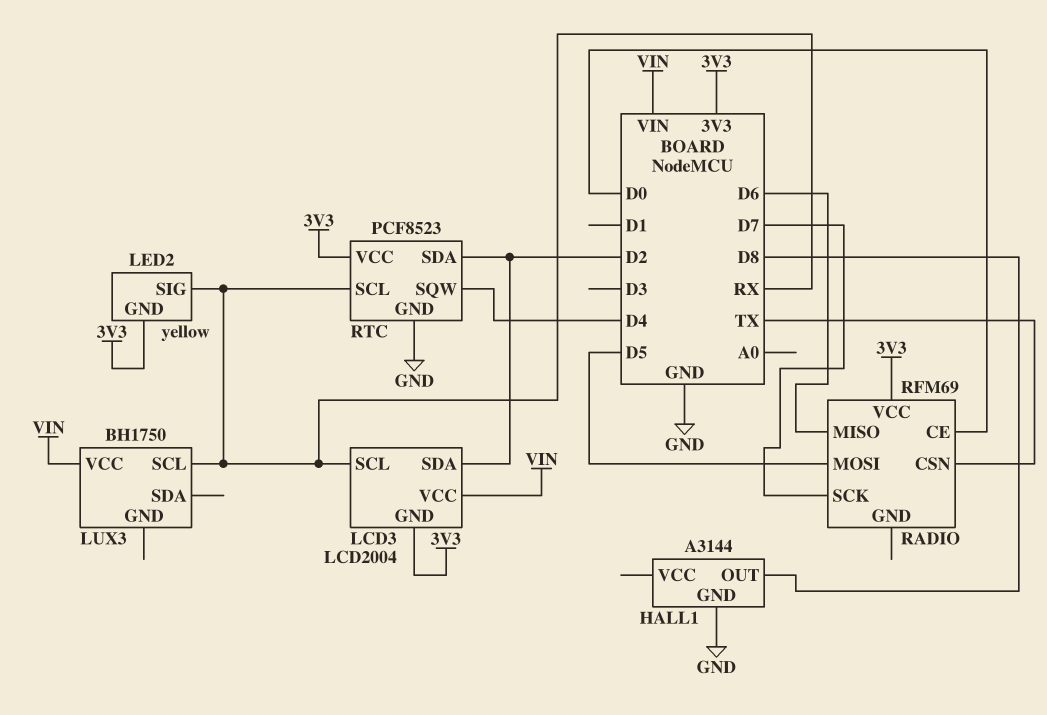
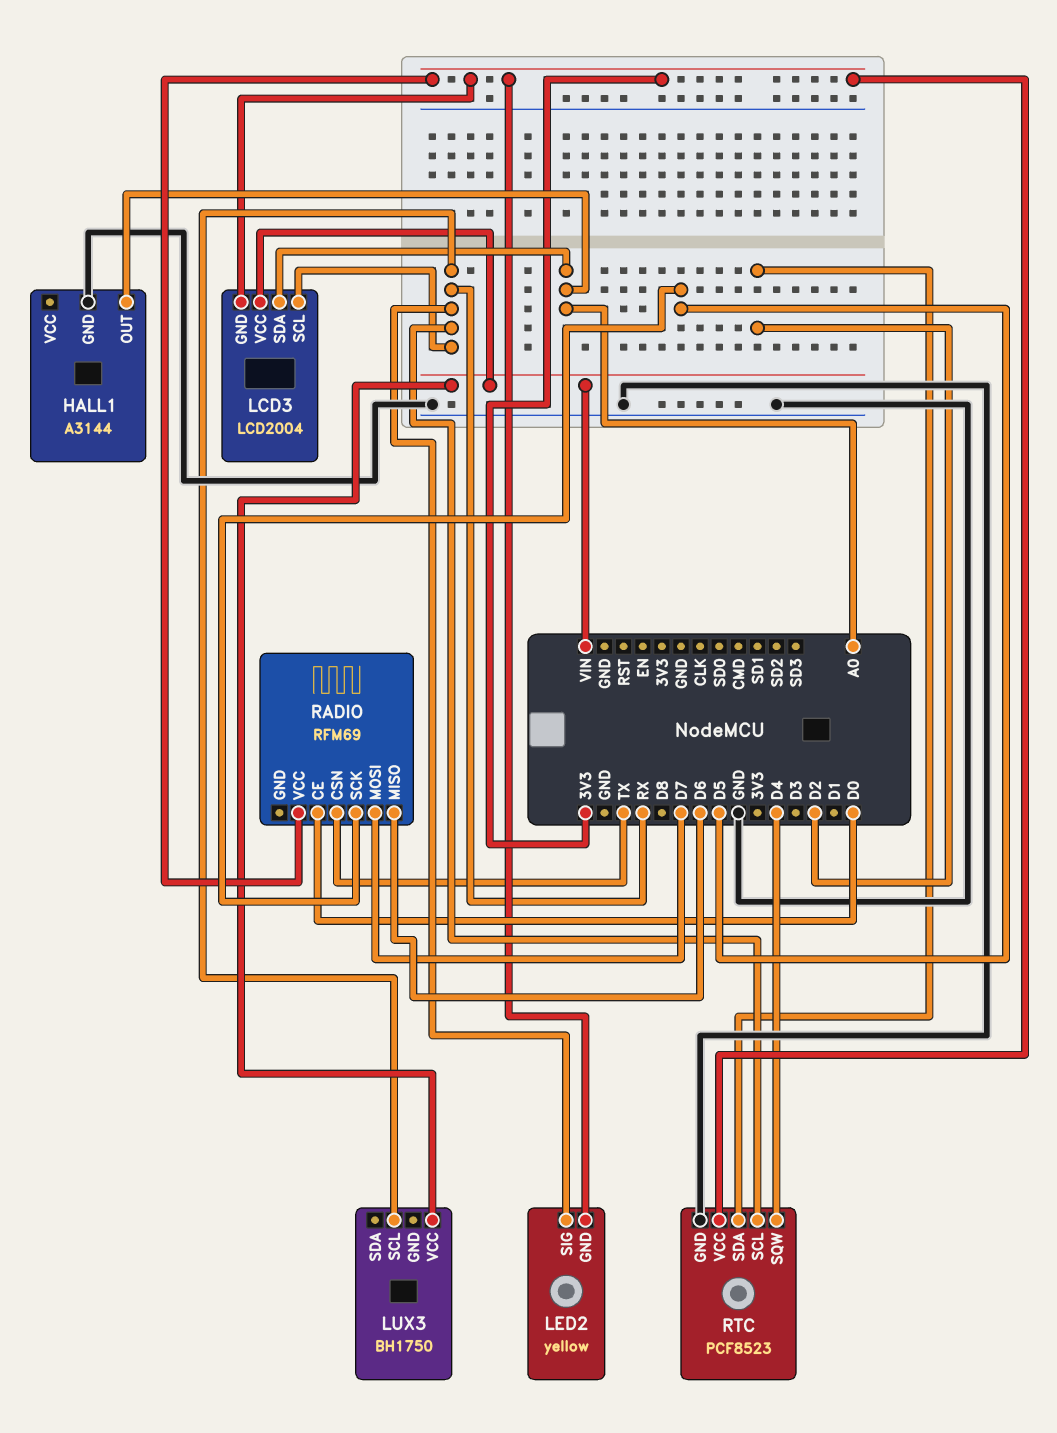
HALL1 pin OUT: D8 -> A0
LCD3 pin SDA: D2 -> A0
RADIO pin MOSI: D5 -> D7
RADIO pin SCK: D7 -> D5

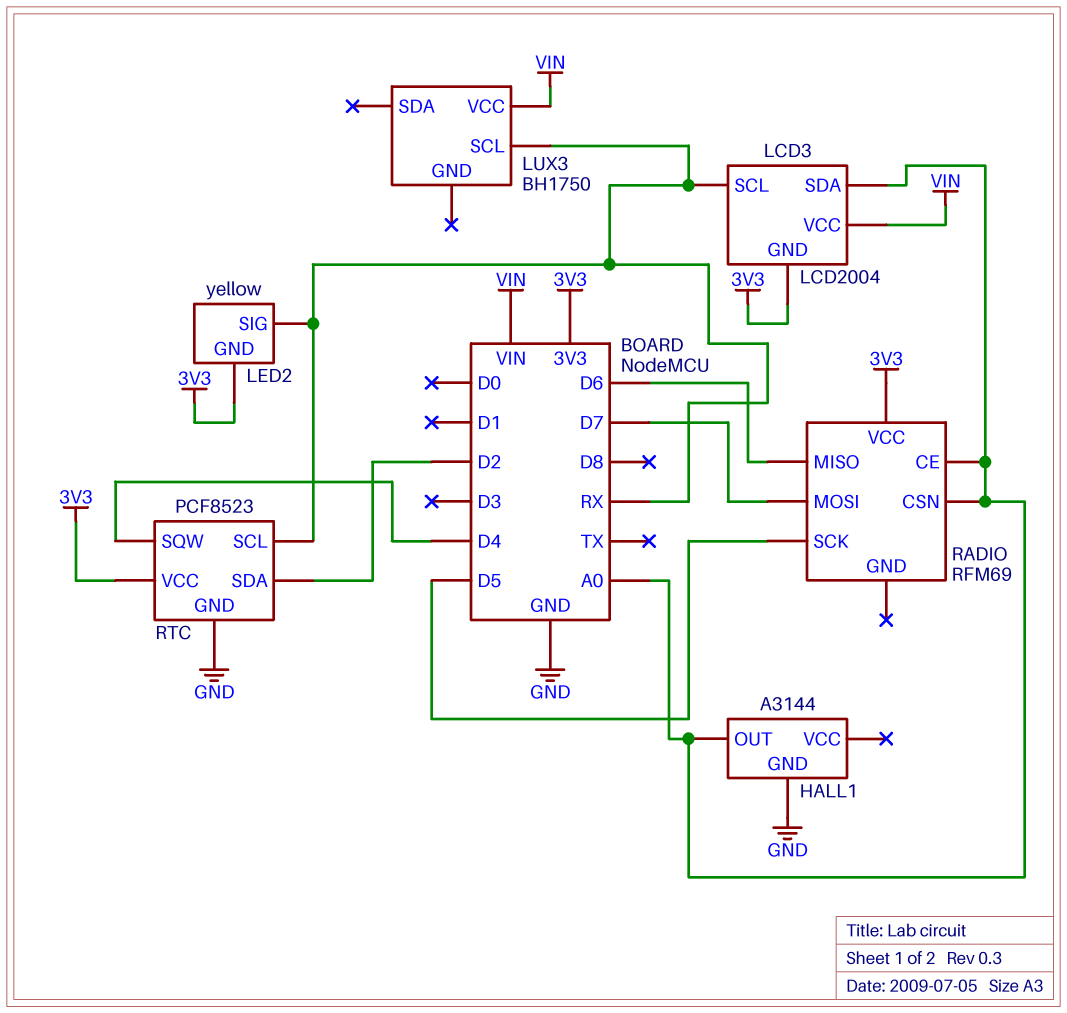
RADIO pin CE: D0 -> A0
RADIO pin CSN: TX -> A0

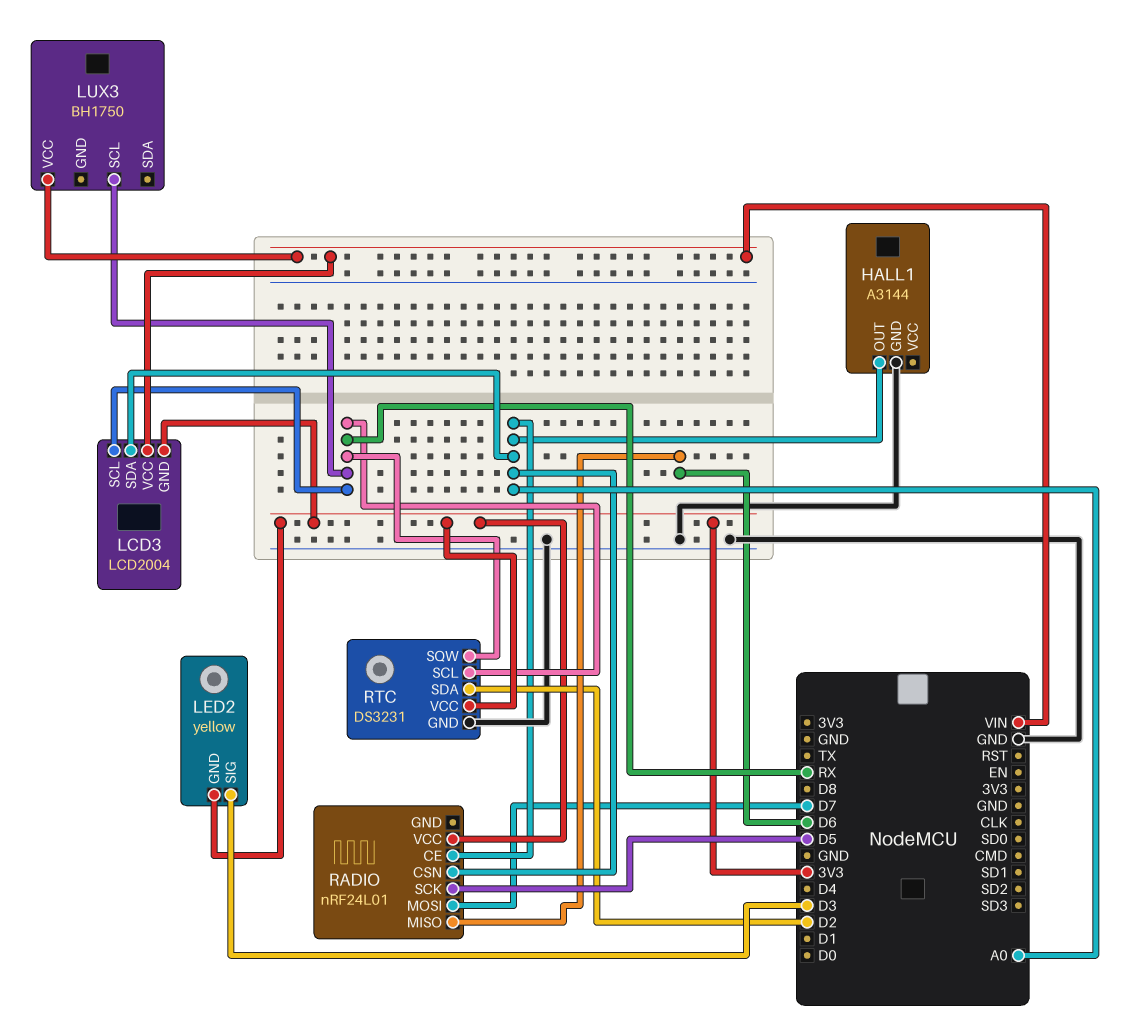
LED2 pin SIG: RX -> D3
RADIO: RFM69 -> nRF24L01
RTC: PCF8523 -> DS3231
RTC pin SQW: D4 -> RX

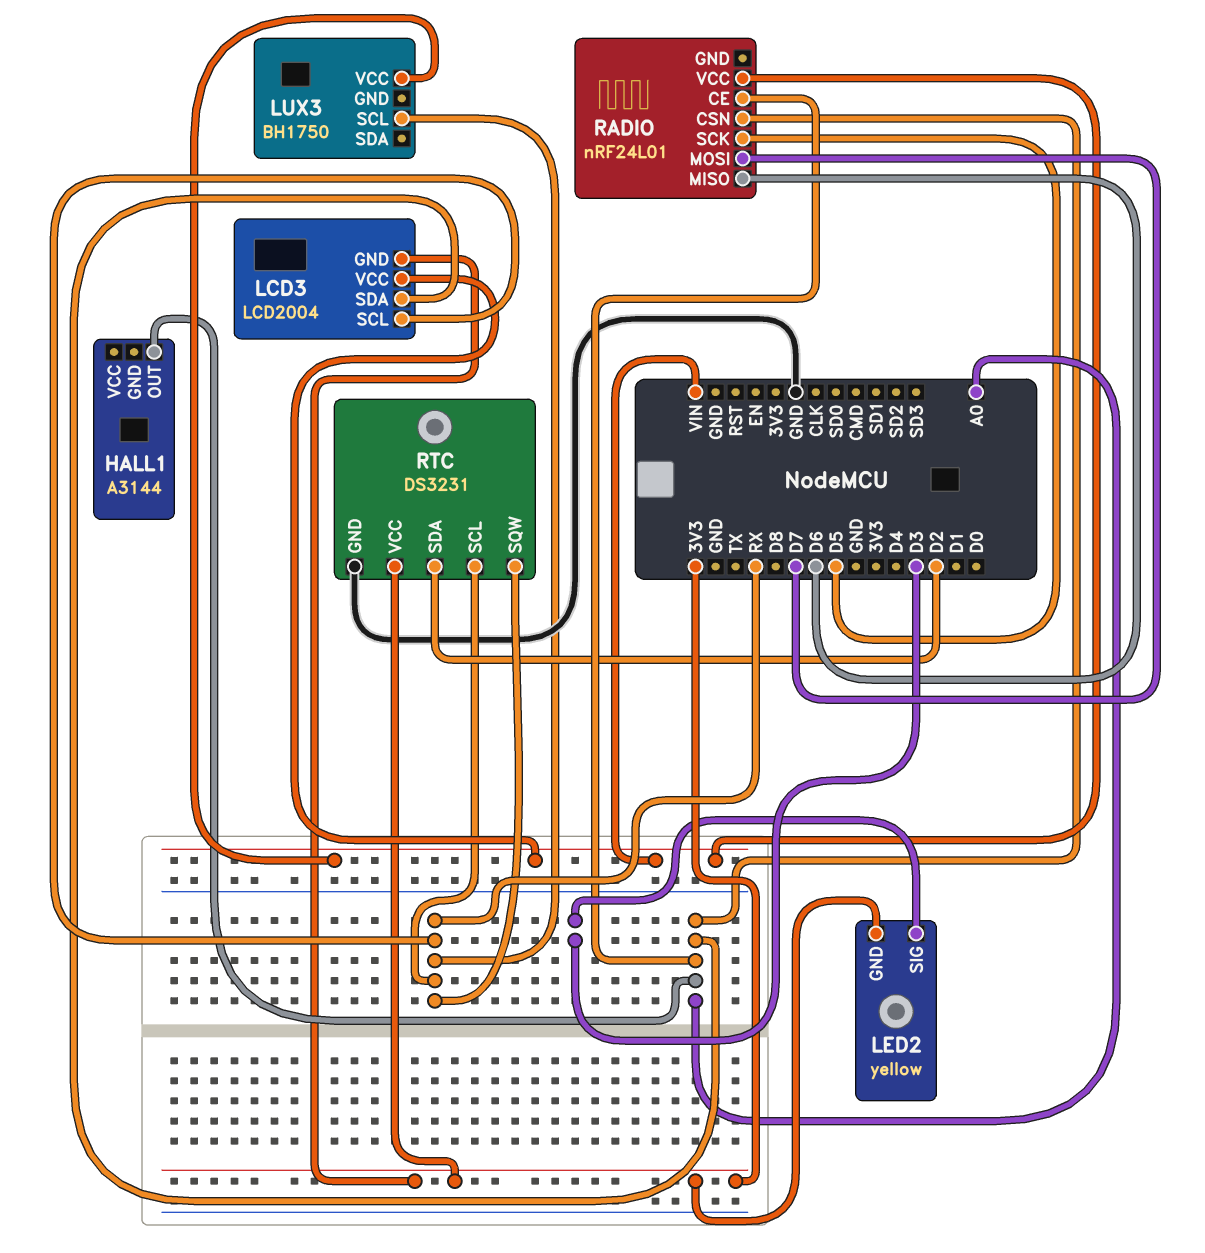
HALL1 pin GND: GND -> none
RADIO pin VCC: 3V3 -> VIN

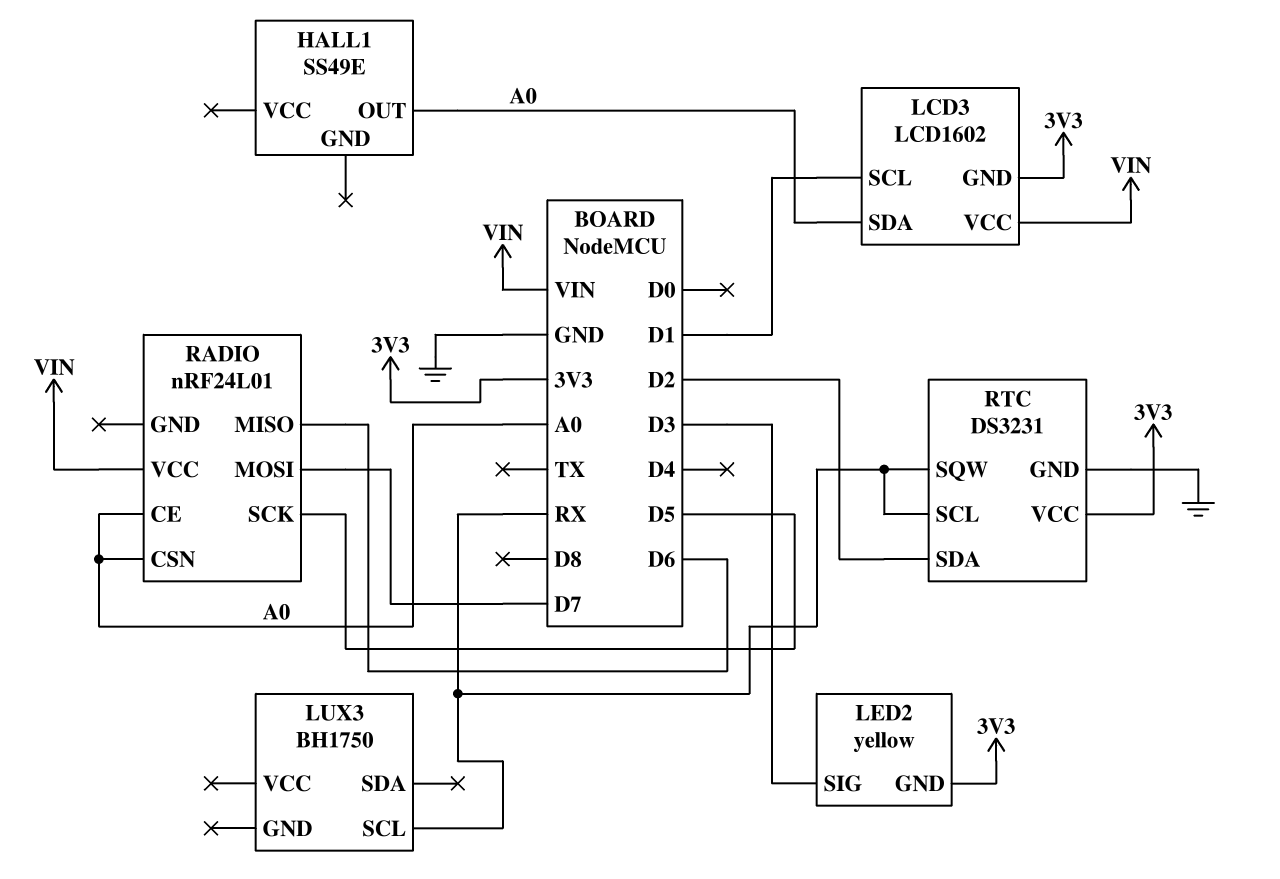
HALL1: A3144 -> SS49E
LCD3: LCD2004 -> LCD1602
LCD3 pin SCL: RX -> D1
LUX3 pin VCC: VIN -> none

